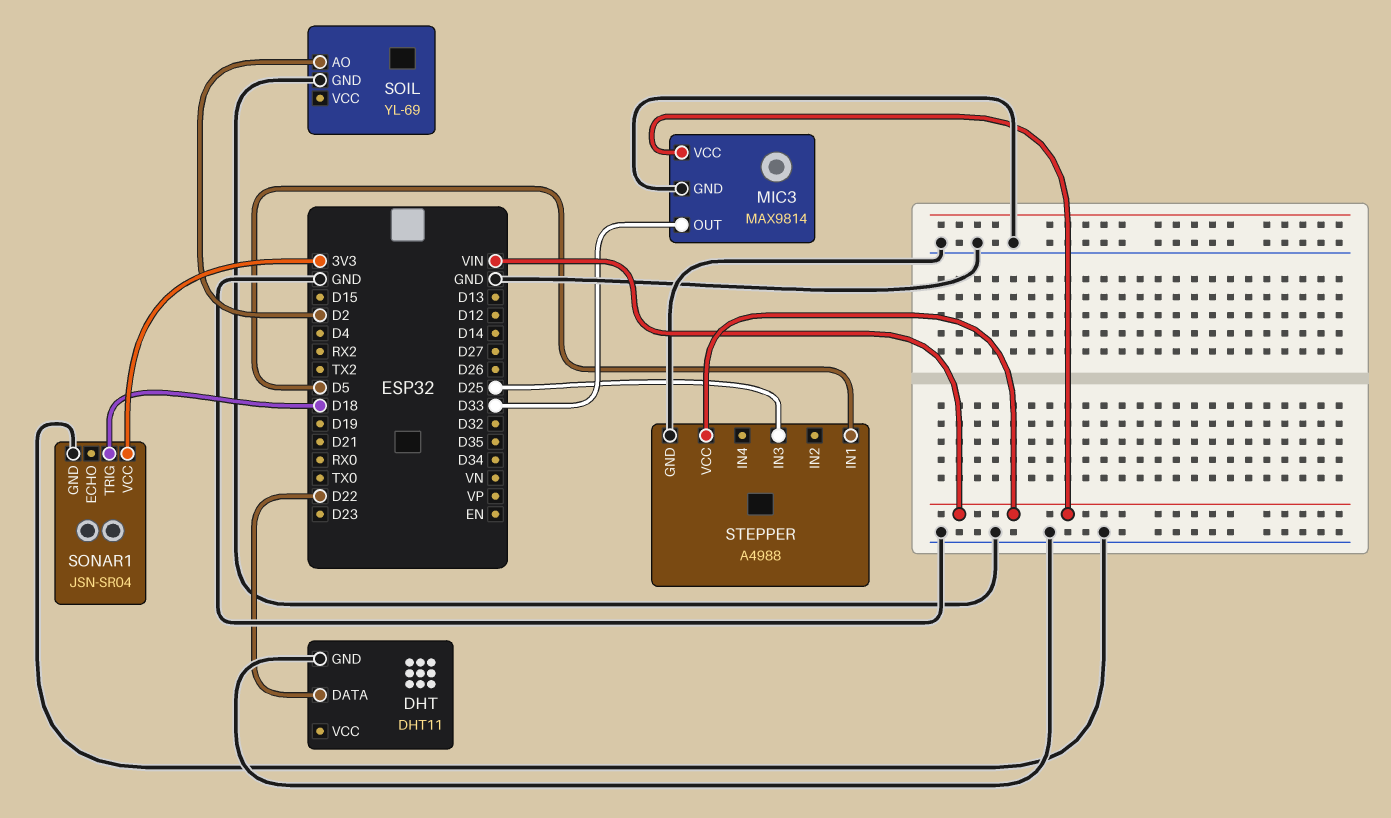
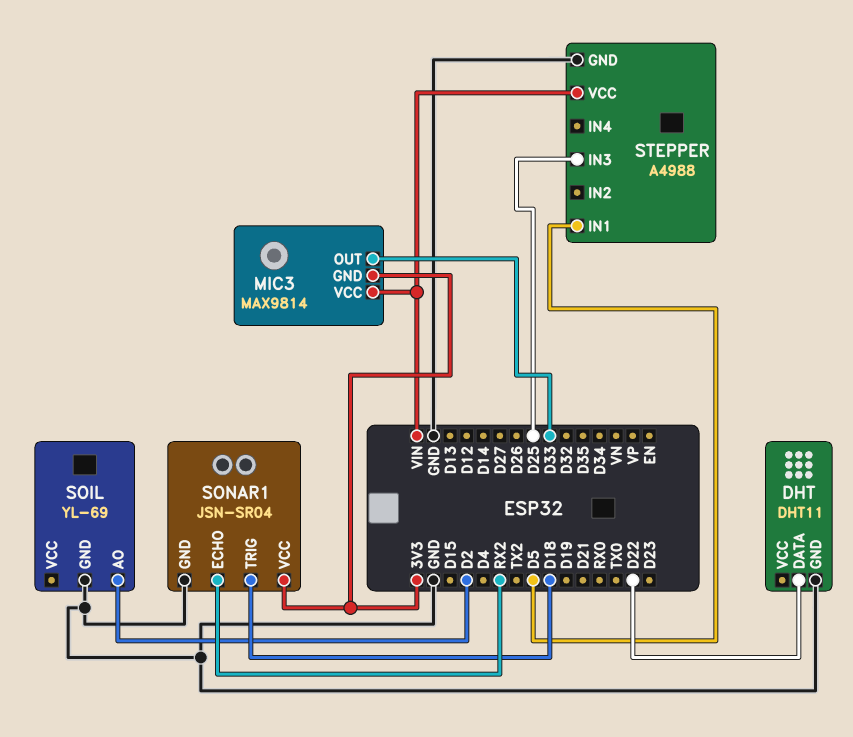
MIC3 pin GND: GND -> 3V3
SONAR1 pin ECHO: none -> RX2

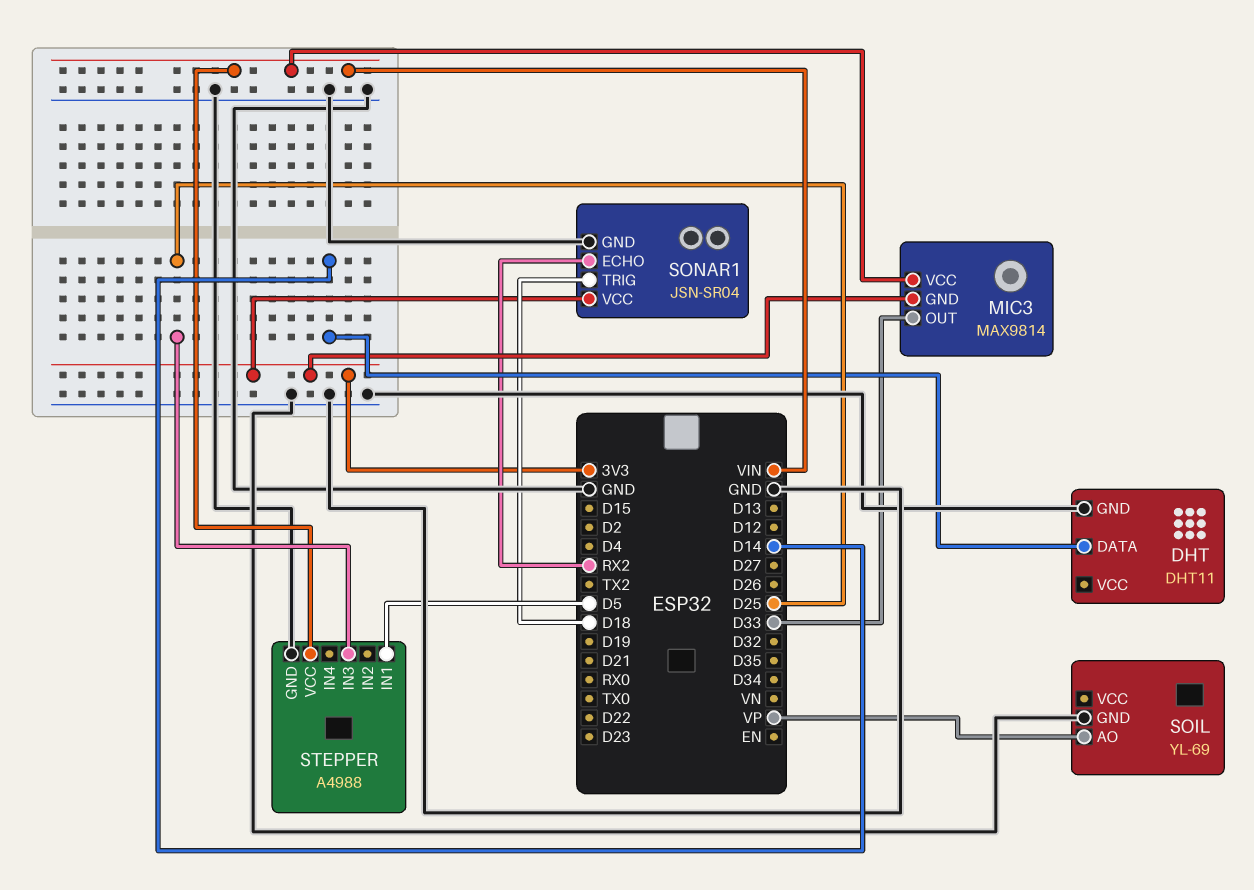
DHT pin DATA: D22 -> D14
SOIL pin AO: D2 -> VP

